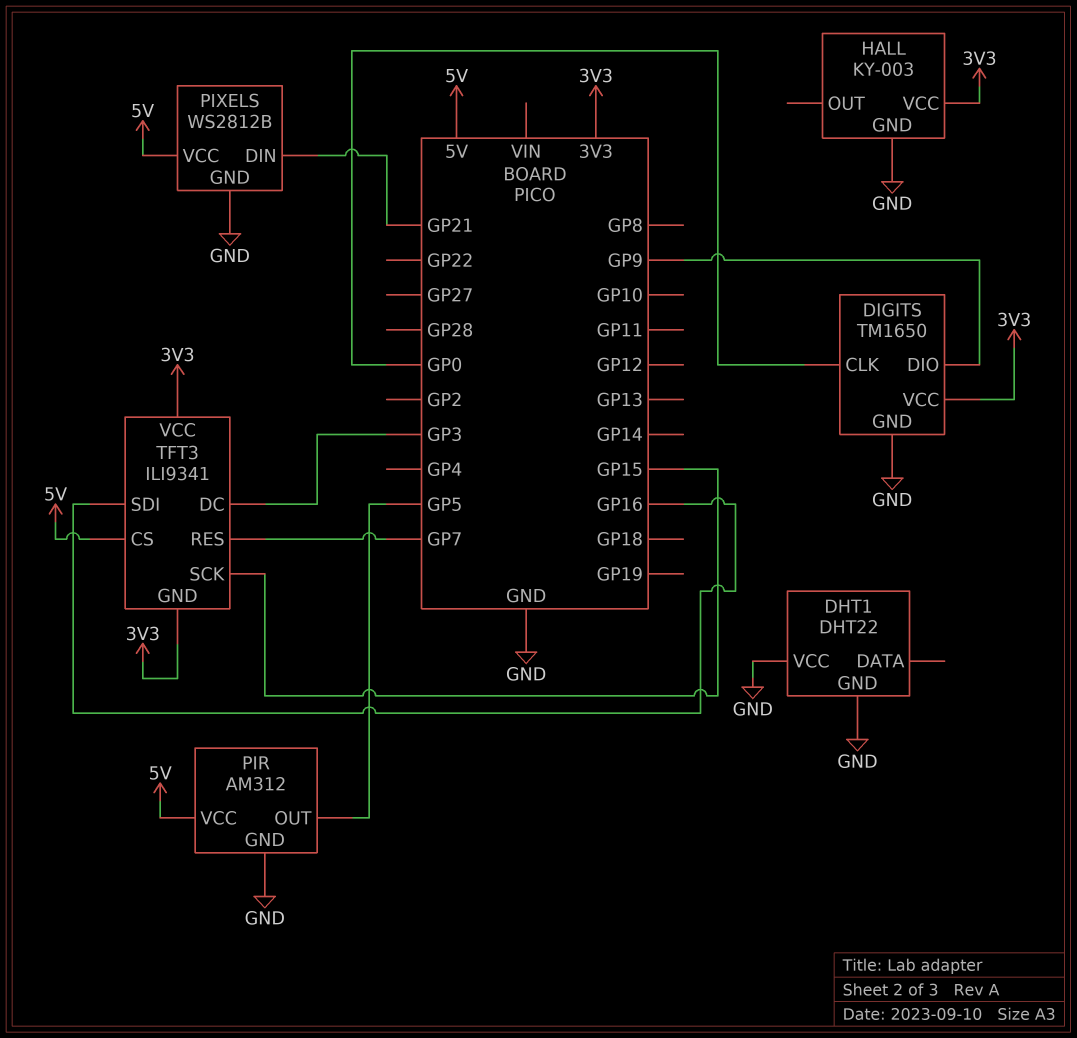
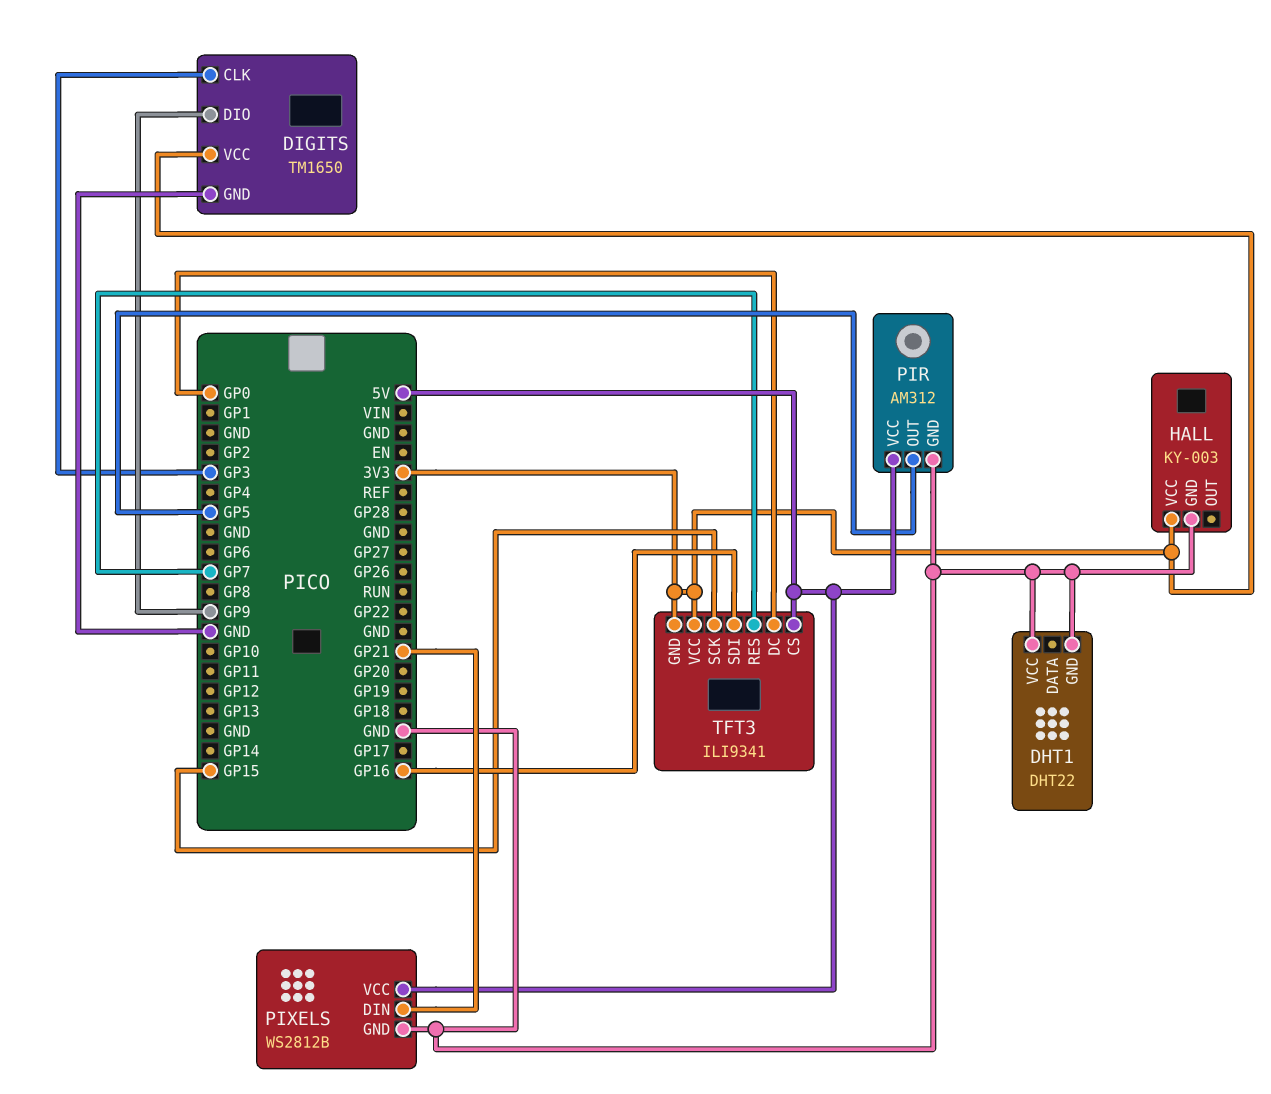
DIGITS pin CLK: GP0 -> GP3
TFT3 pin DC: GP3 -> GP0

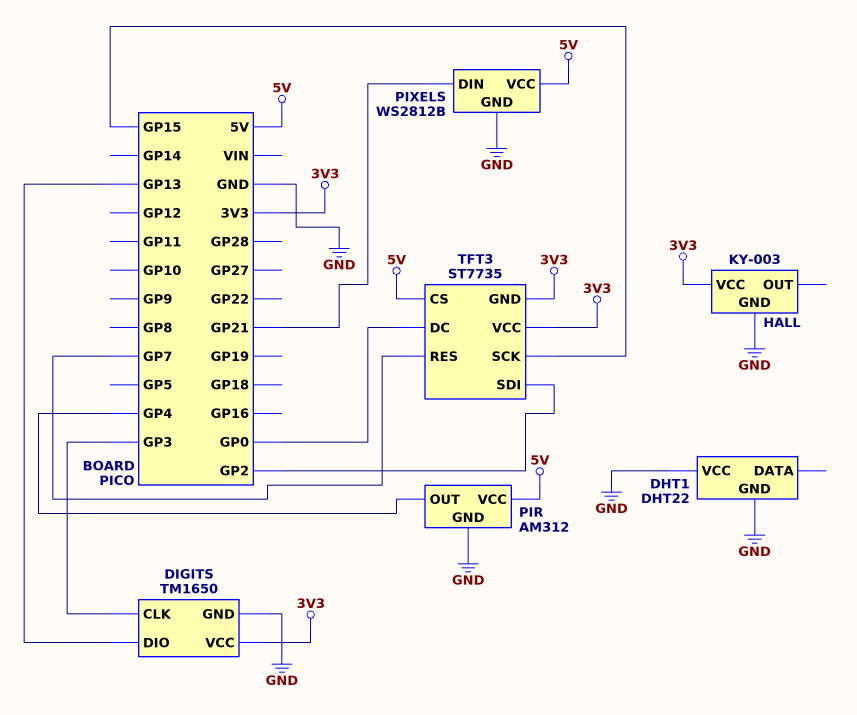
DIGITS pin DIO: GP9 -> GP13
PIR pin OUT: GP5 -> GP4
TFT3: ILI9341 -> ST7735
TFT3 pin SDI: GP16 -> GP2

